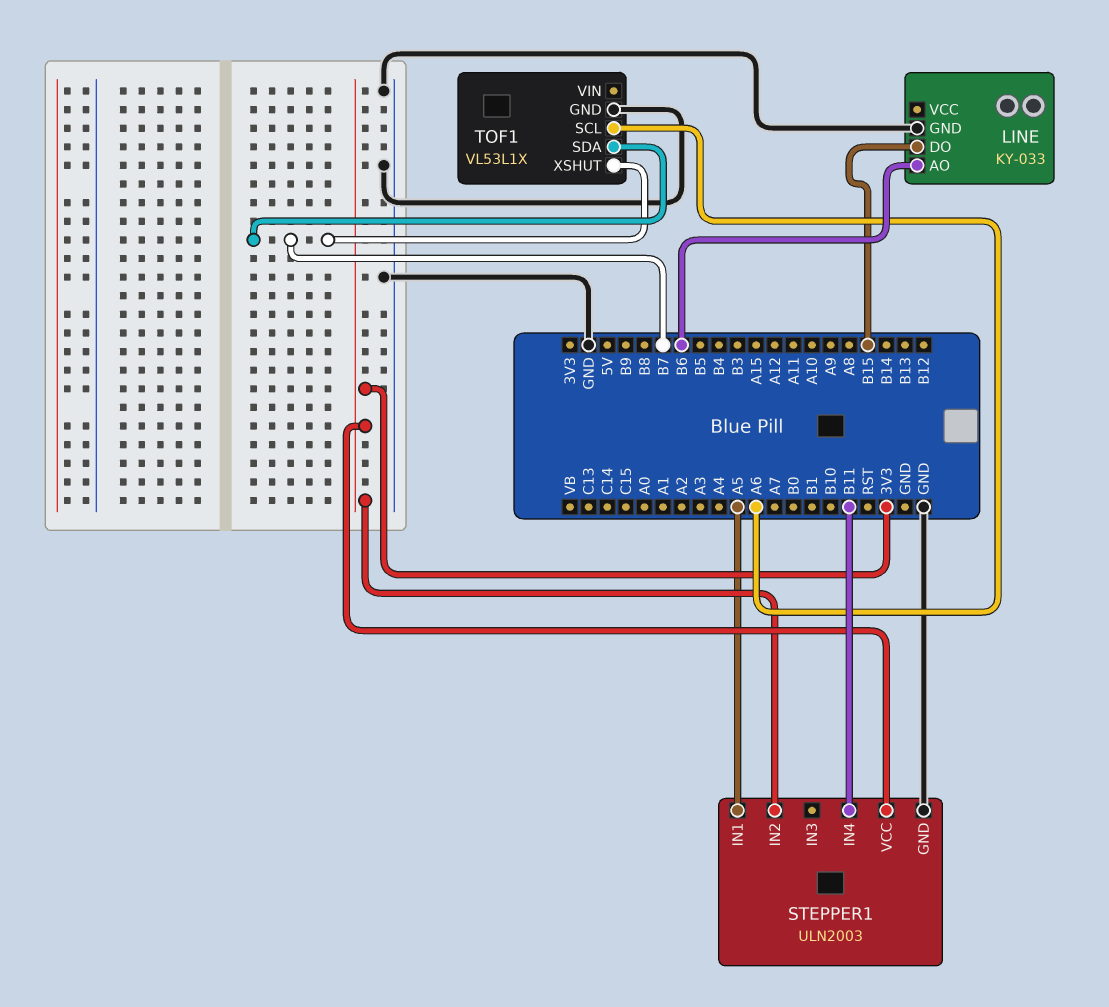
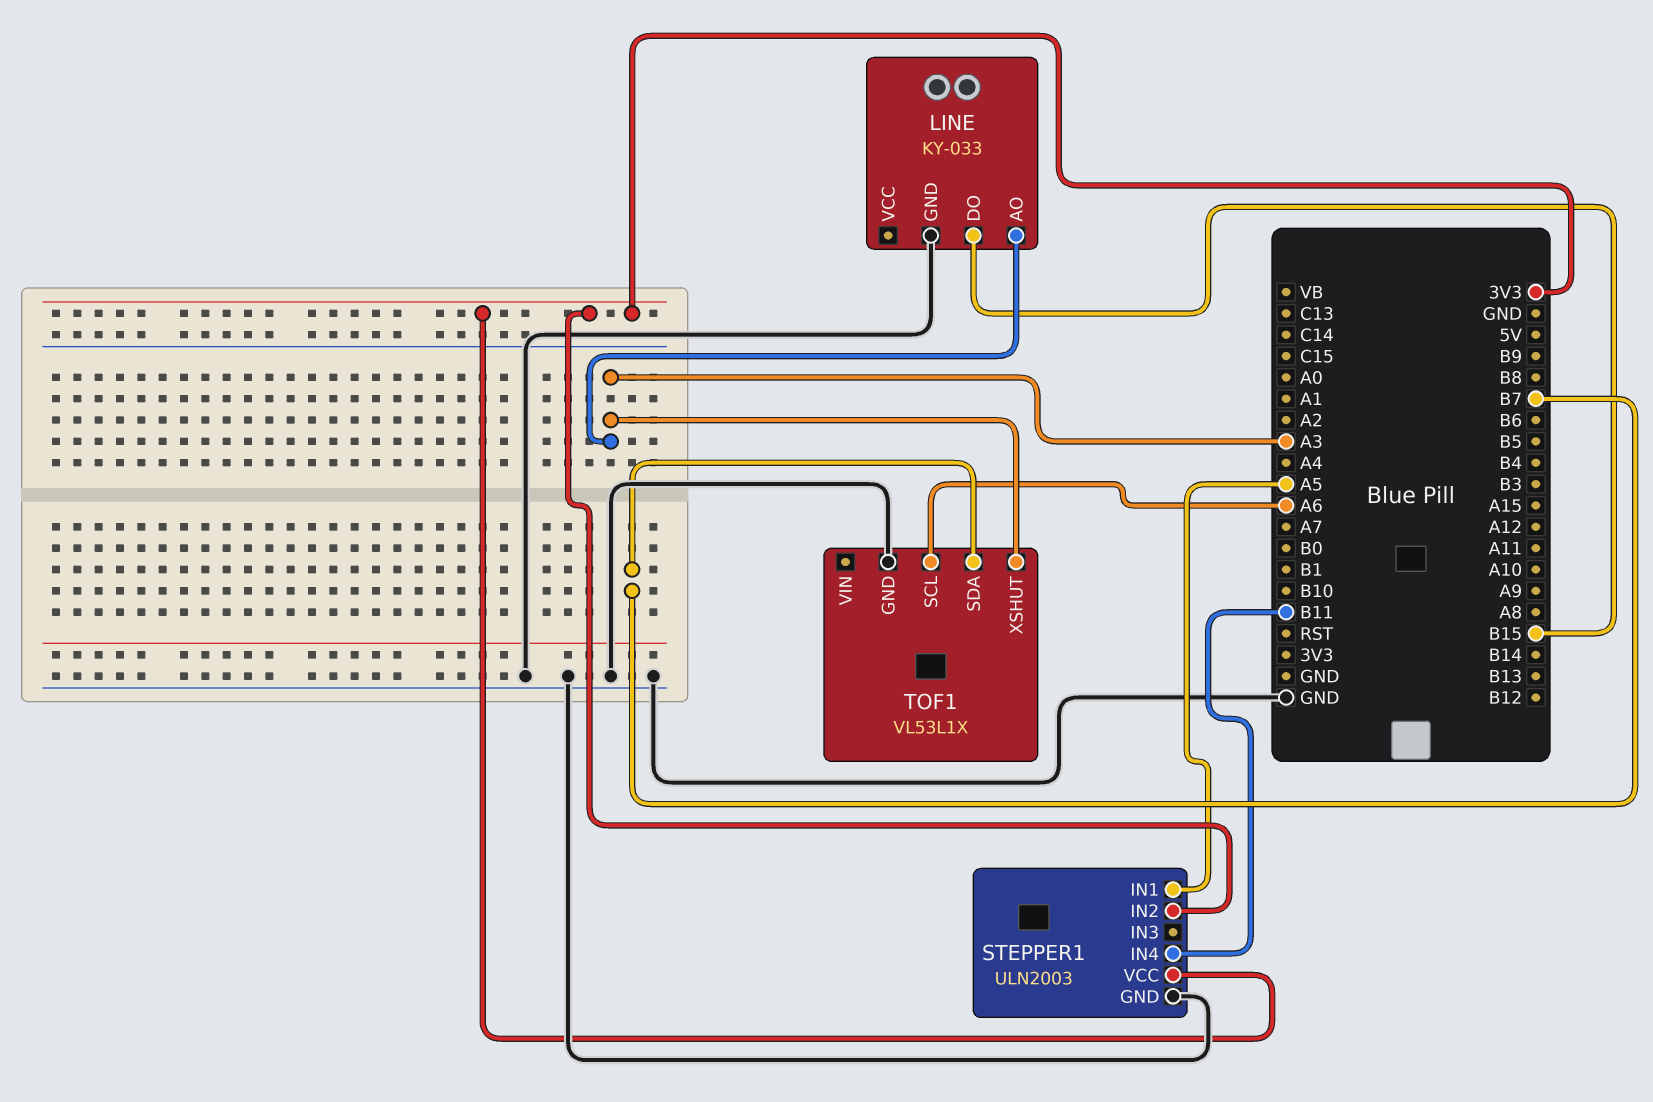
LINE pin AO: B6 -> A3
TOF1 pin XSHUT: B7 -> A3

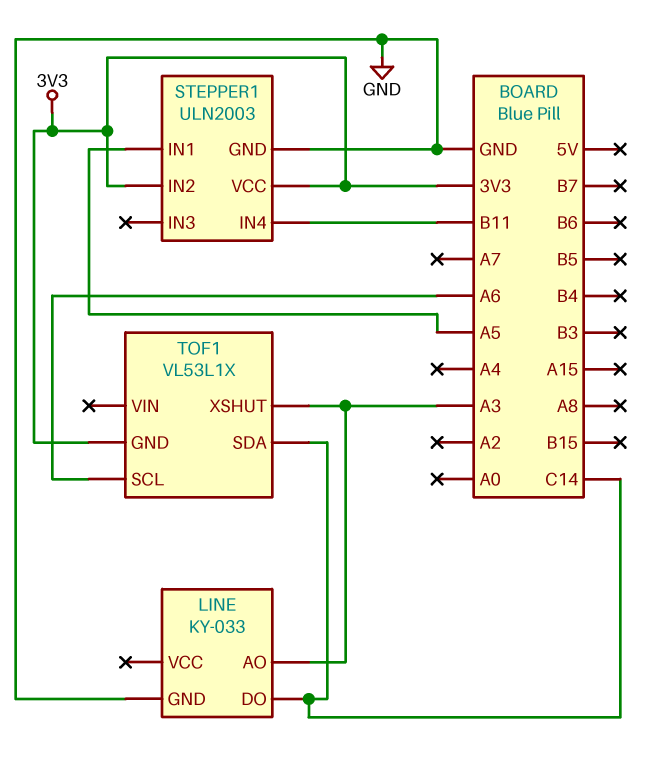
LINE pin DO: B15 -> C14
TOF1 pin GND: GND -> 3V3
TOF1 pin SDA: B7 -> C14

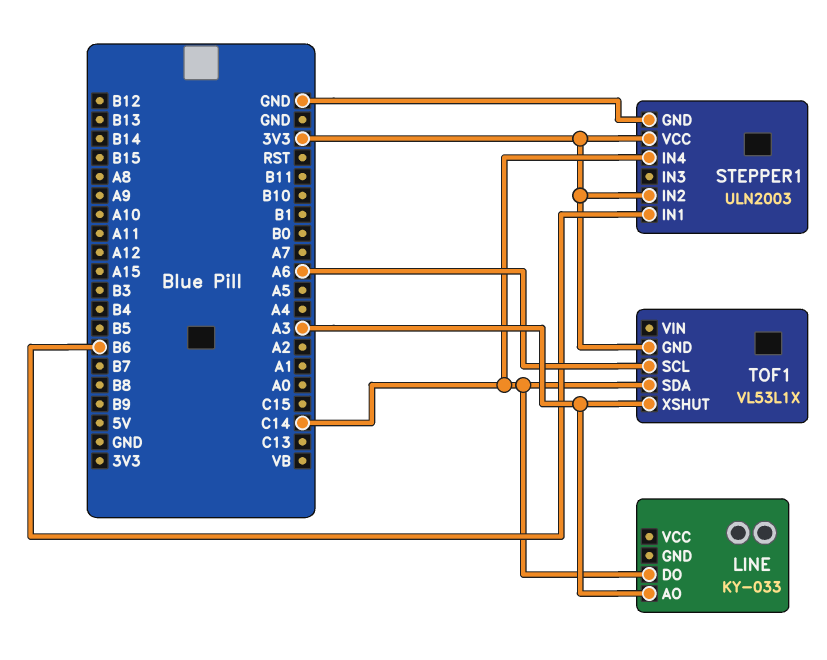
LINE pin GND: GND -> none
STEPPER1 pin IN1: A5 -> B6
STEPPER1 pin IN4: B11 -> C14

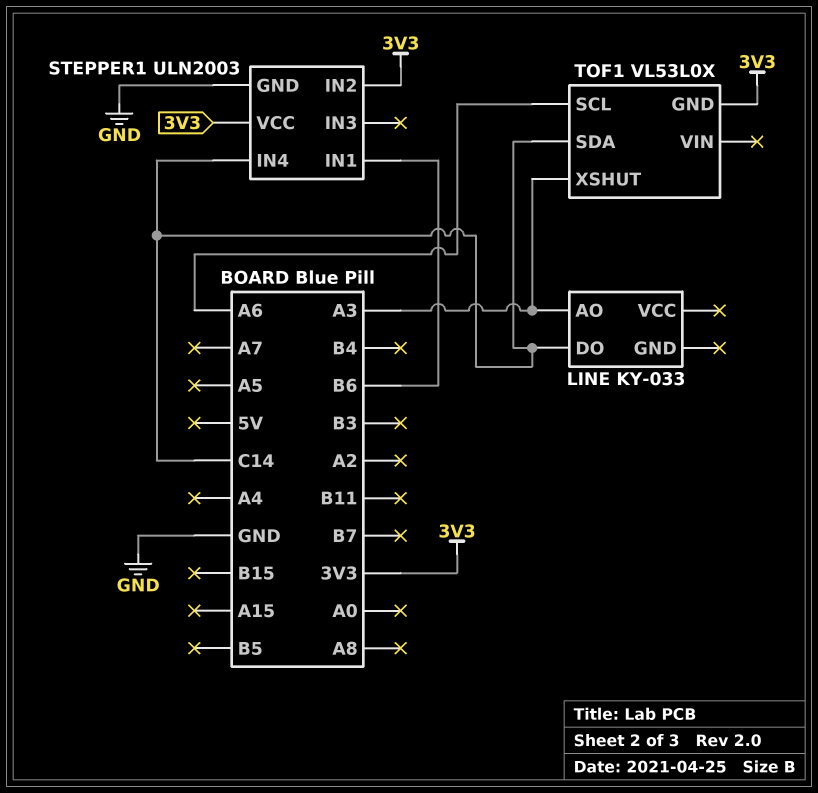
TOF1: VL53L1X -> VL53L0X

